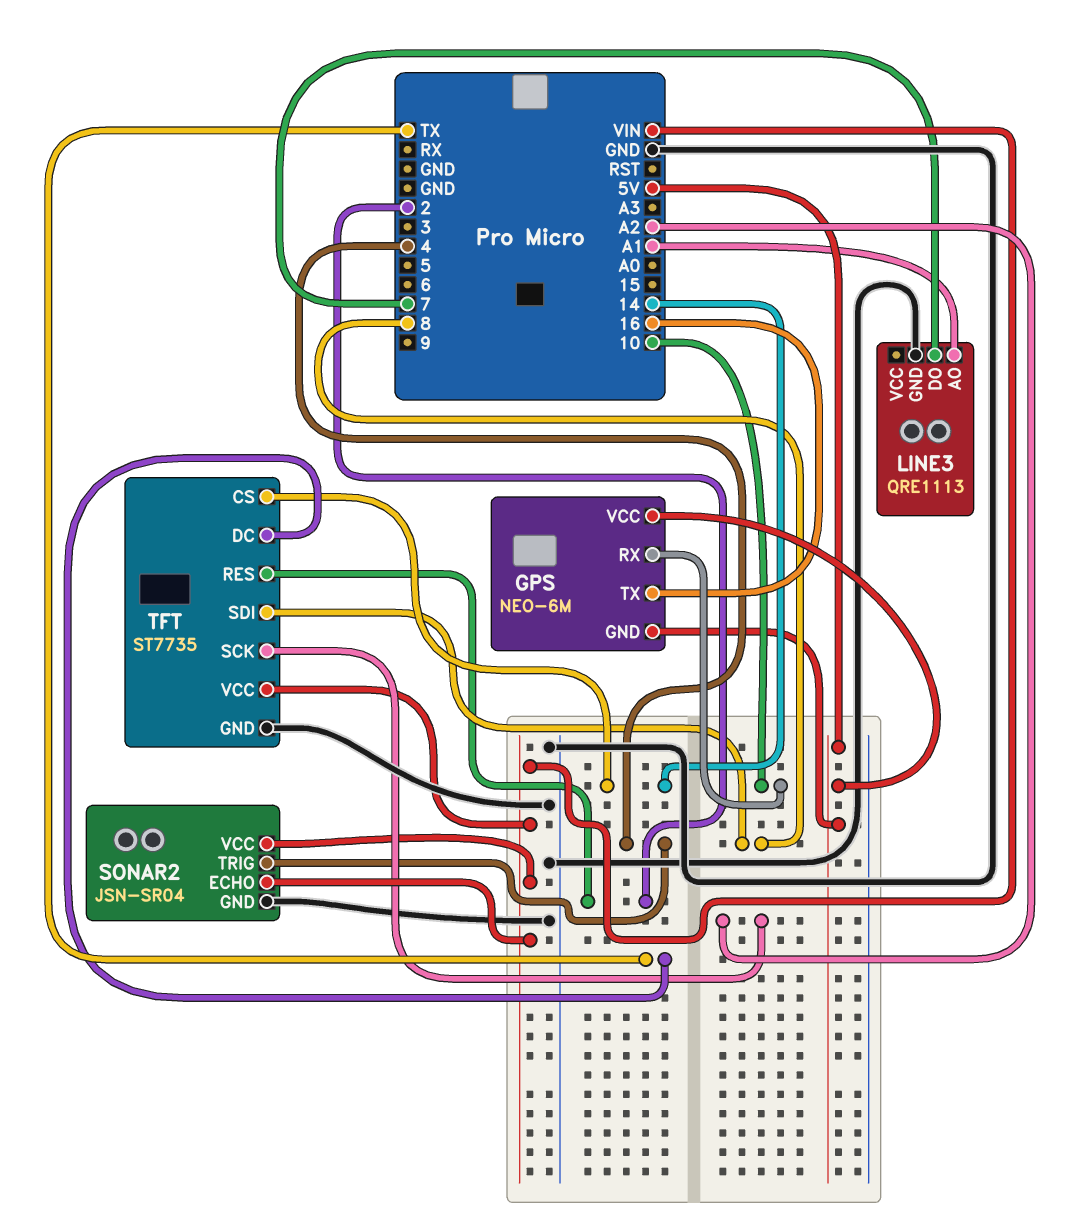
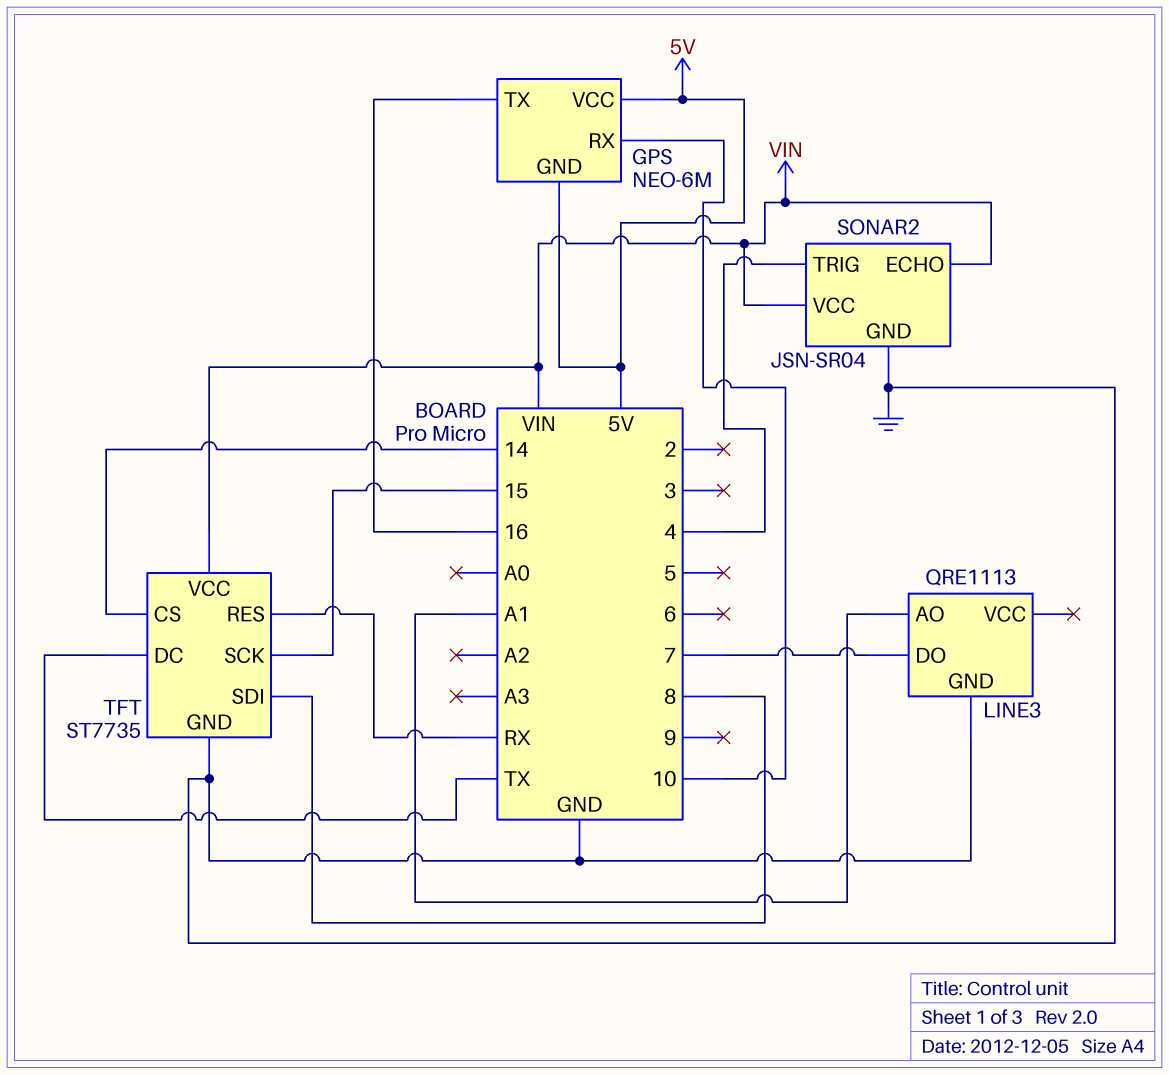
TFT pin RES: 2 -> RX
TFT pin SCK: A2 -> 15

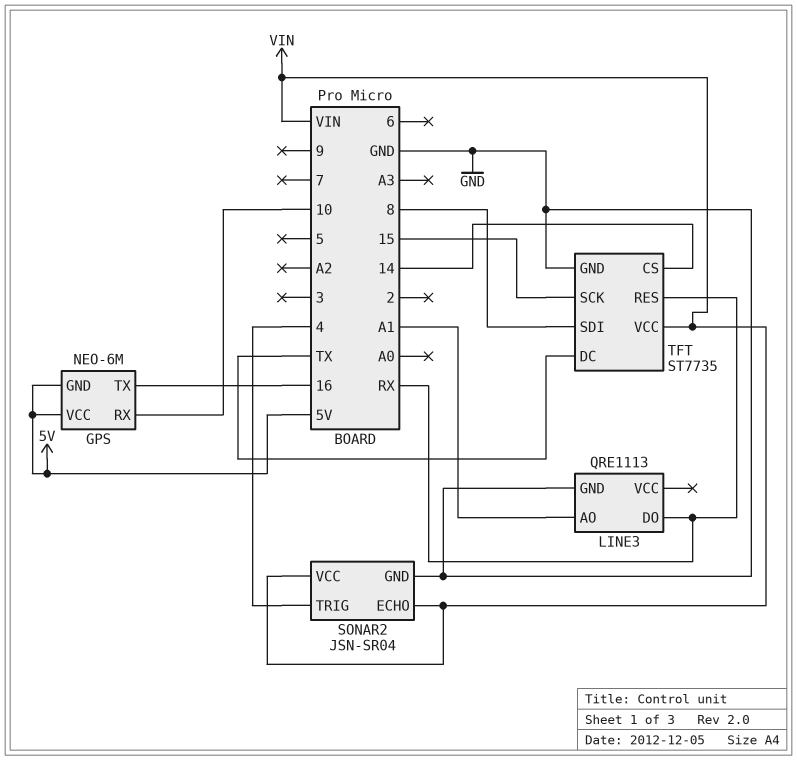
LINE3 pin DO: 7 -> RX

